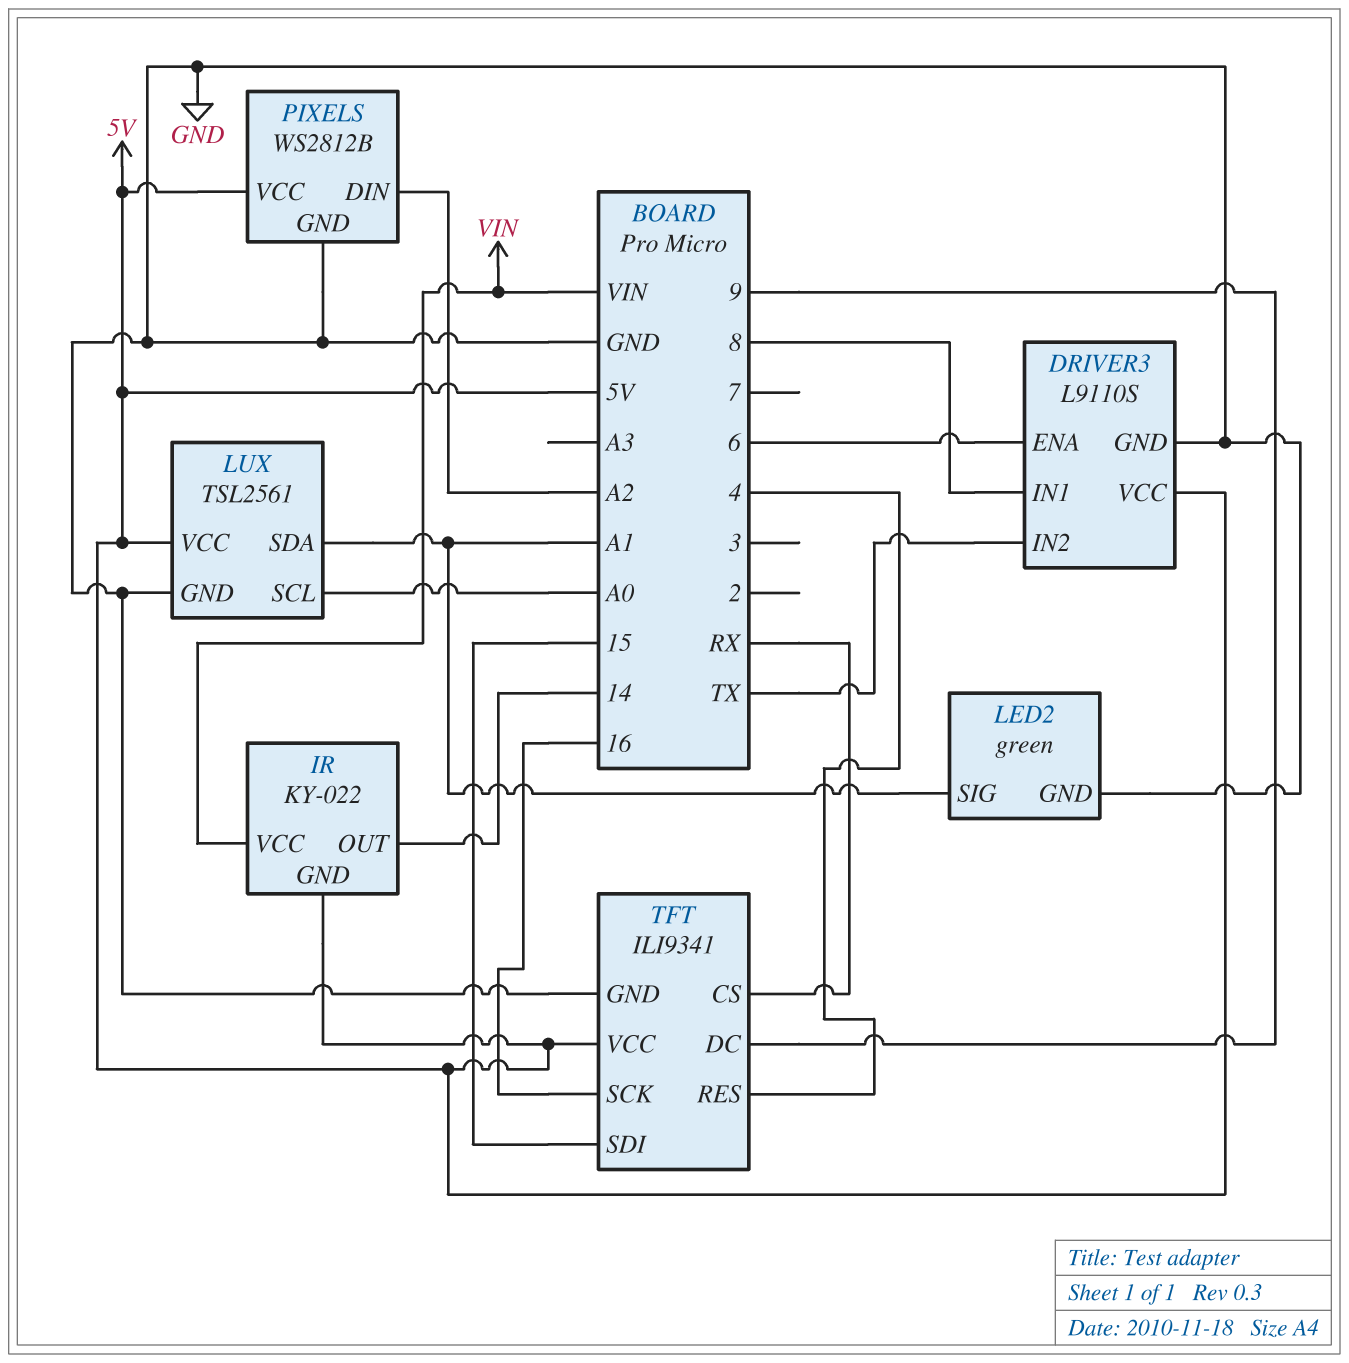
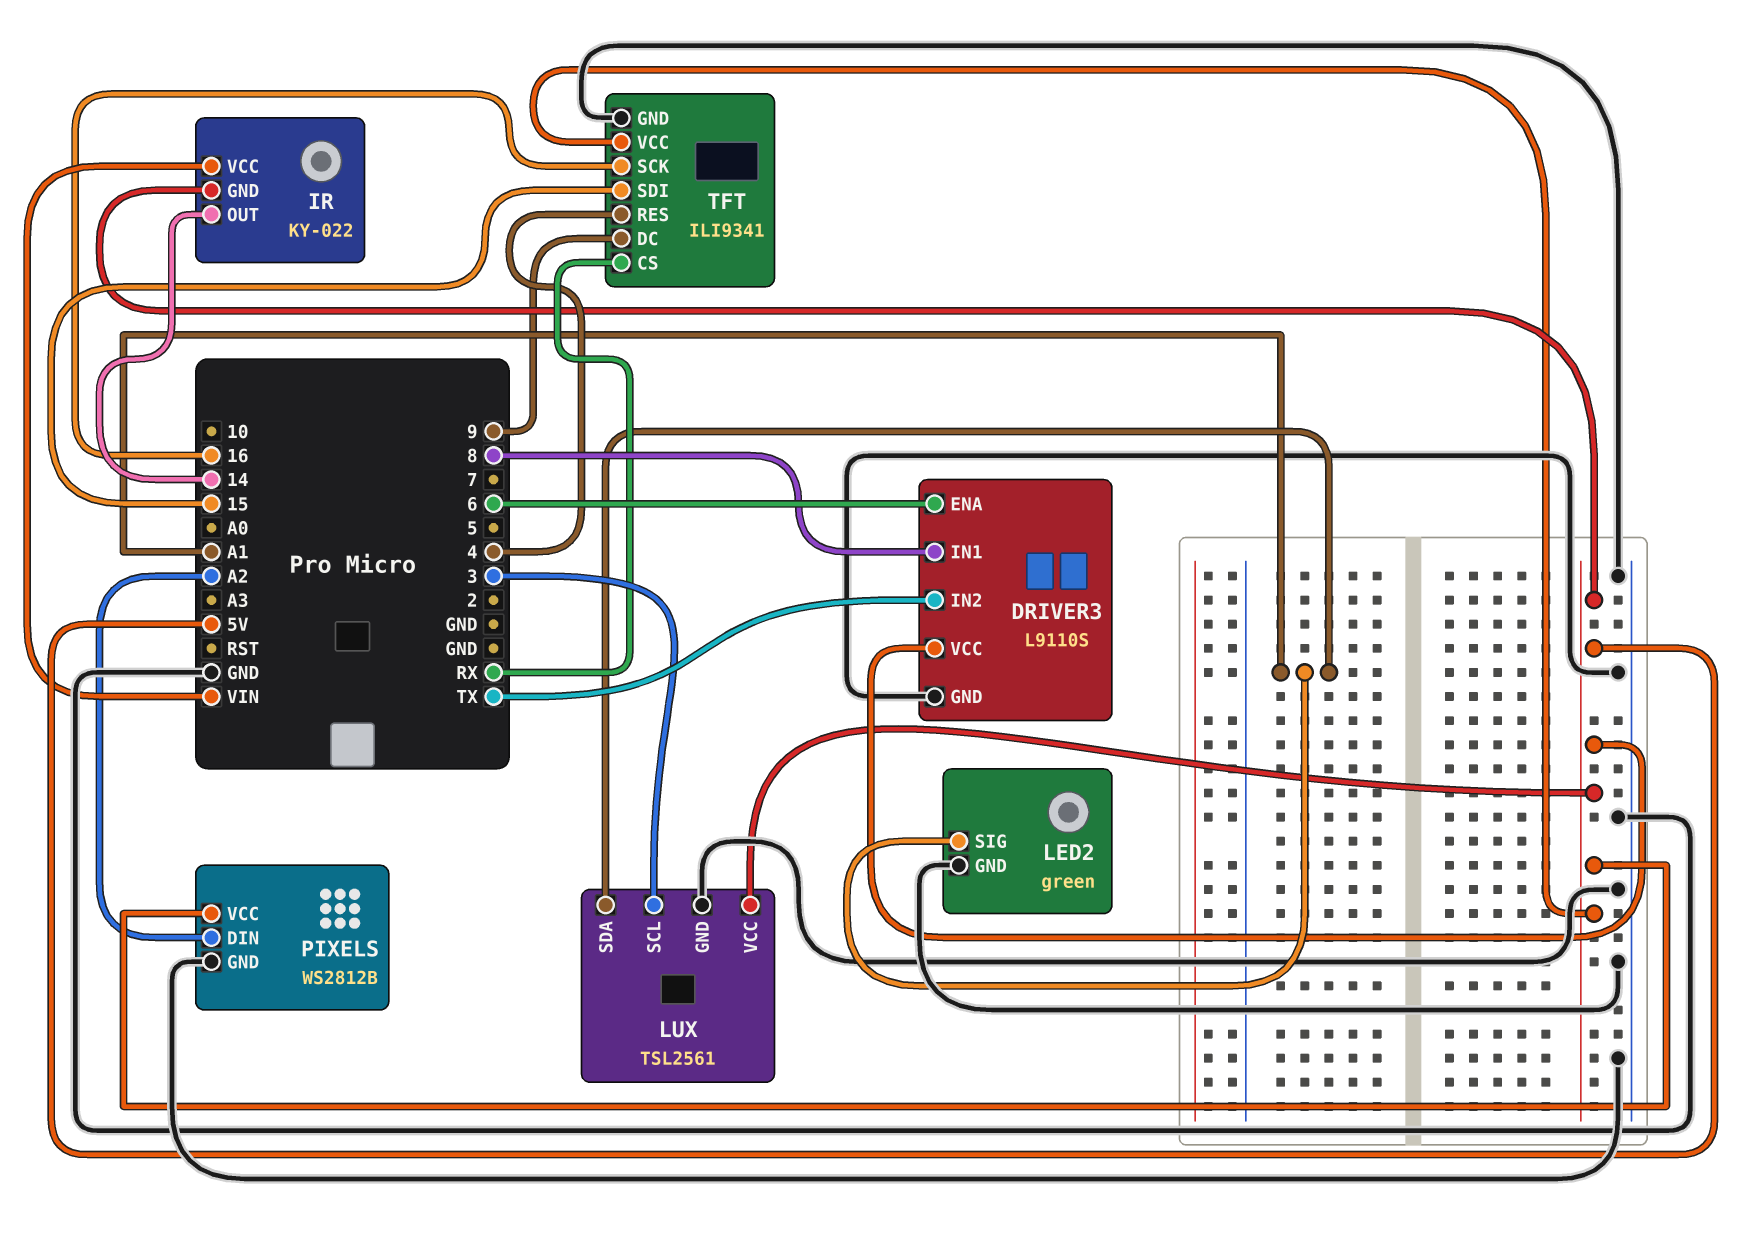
LUX pin SCL: A0 -> 3

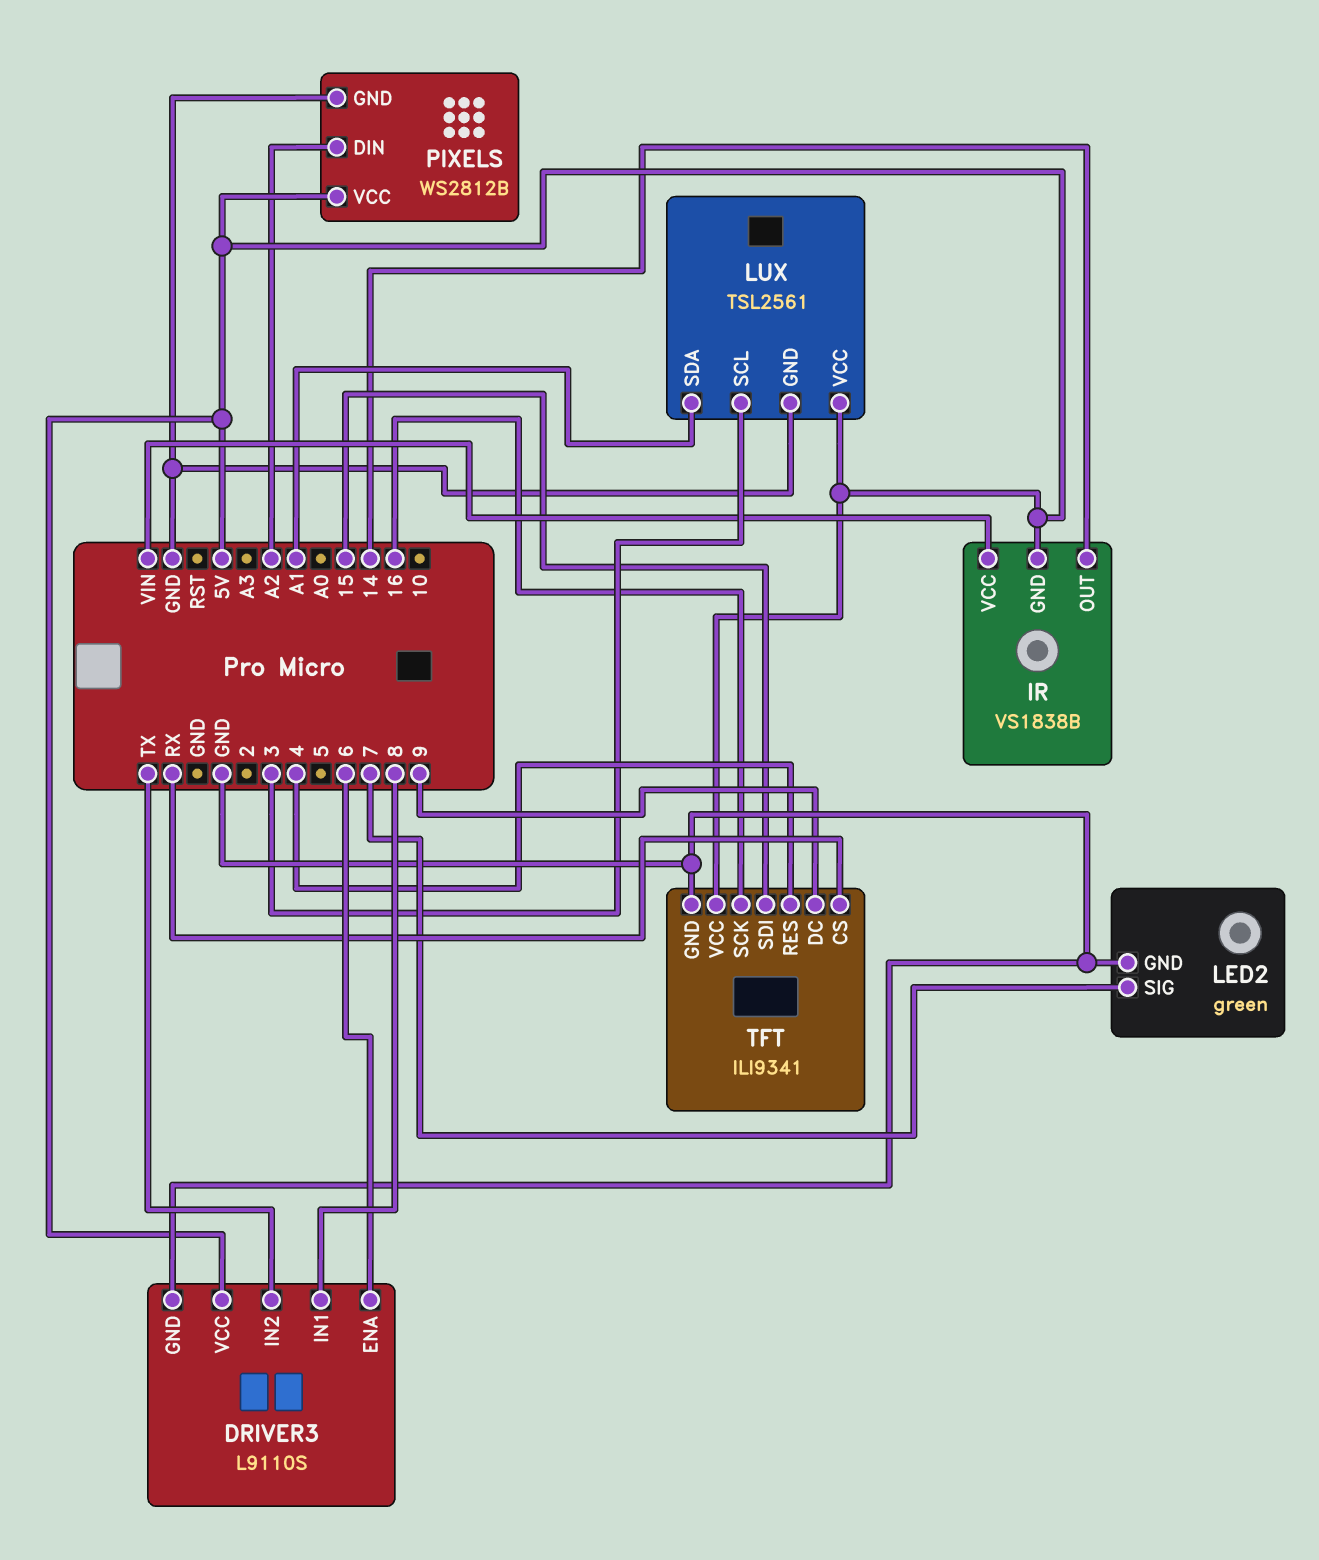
IR: KY-022 -> VS1838B
LED2 pin SIG: A1 -> 7

